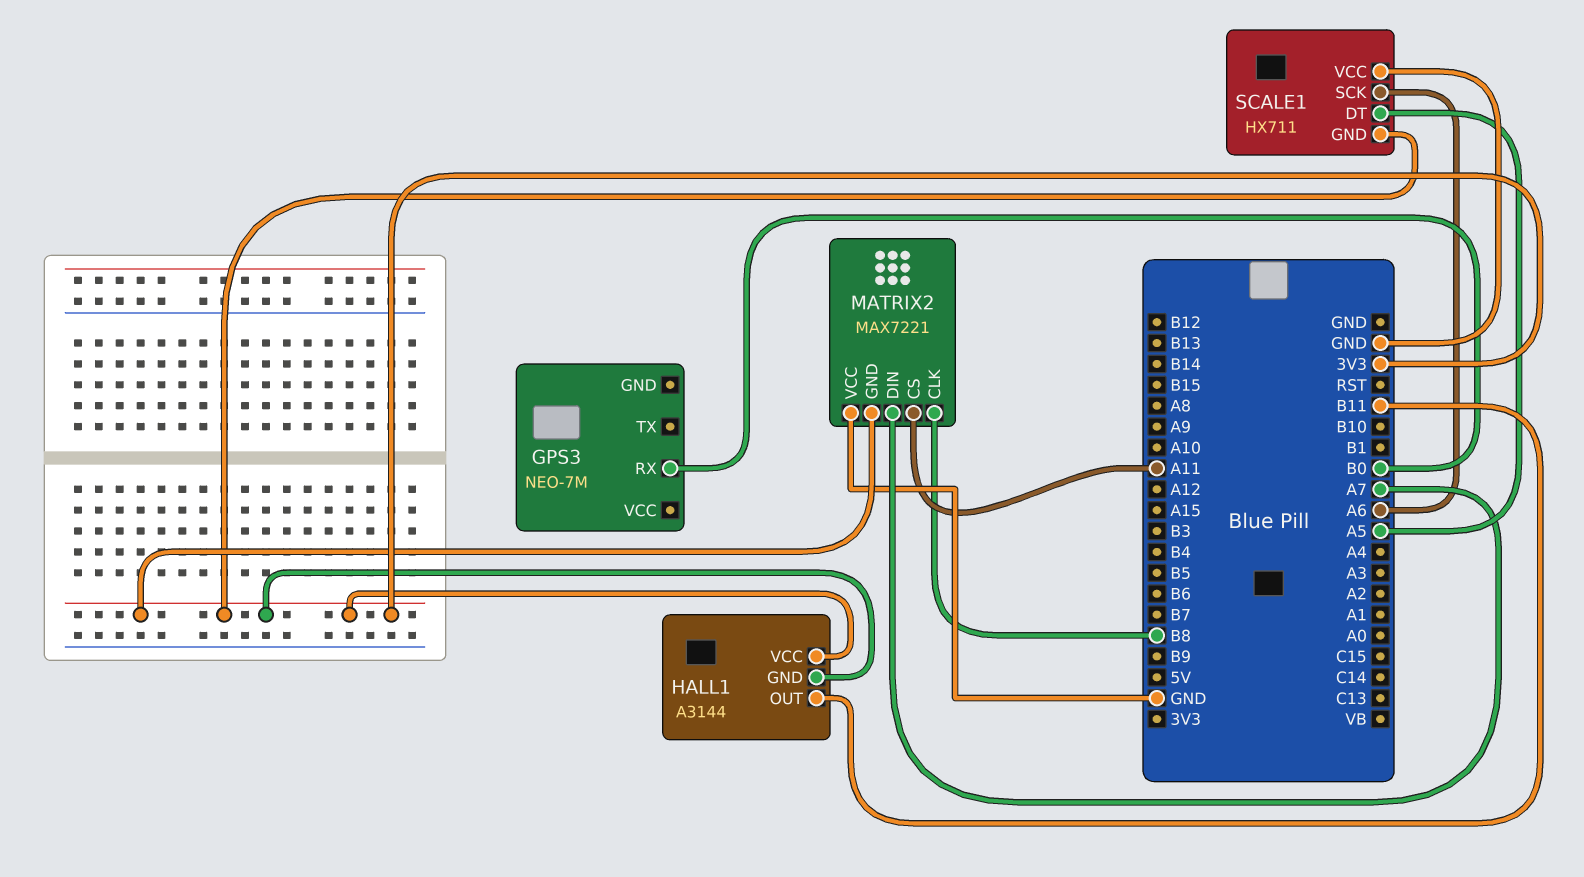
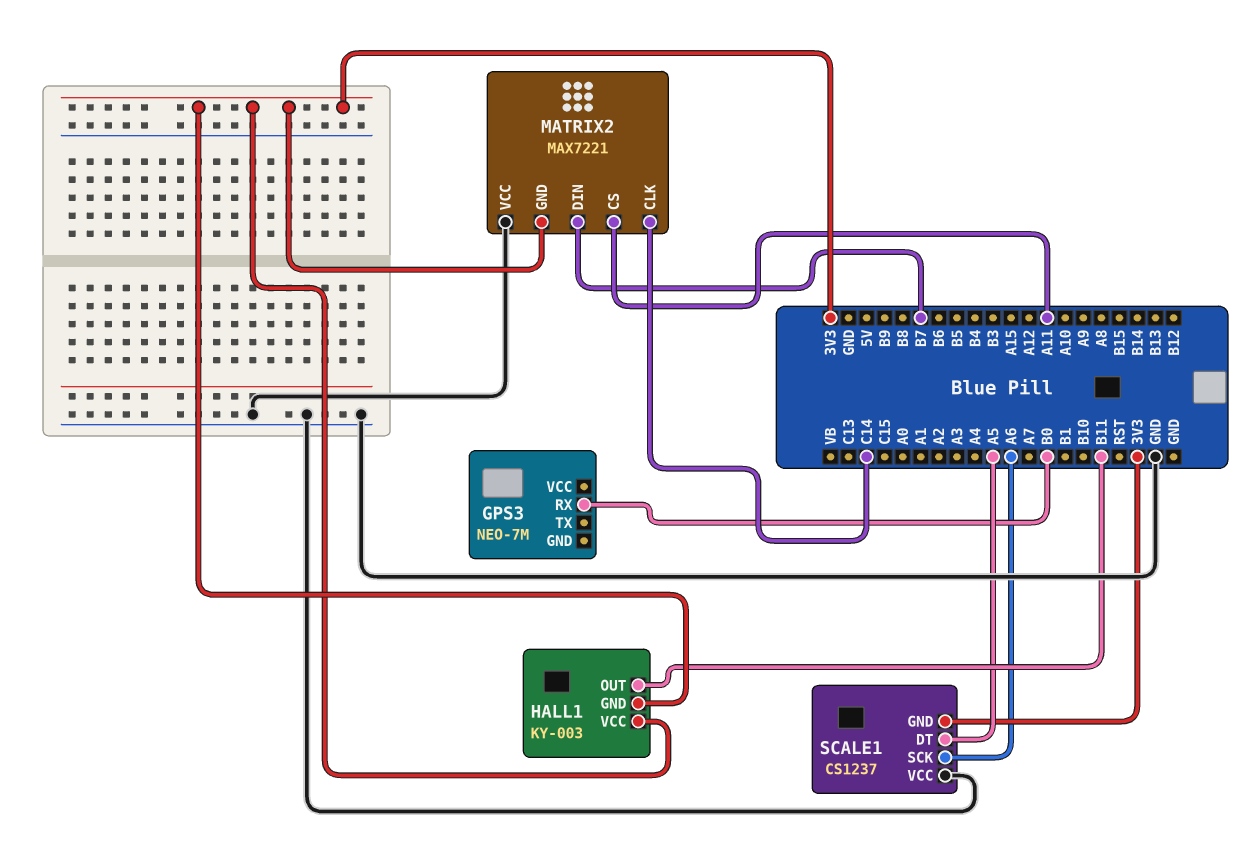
HALL1: A3144 -> KY-003
MATRIX2 pin CLK: B8 -> C14
MATRIX2 pin DIN: A7 -> B7
SCALE1: HX711 -> CS1237

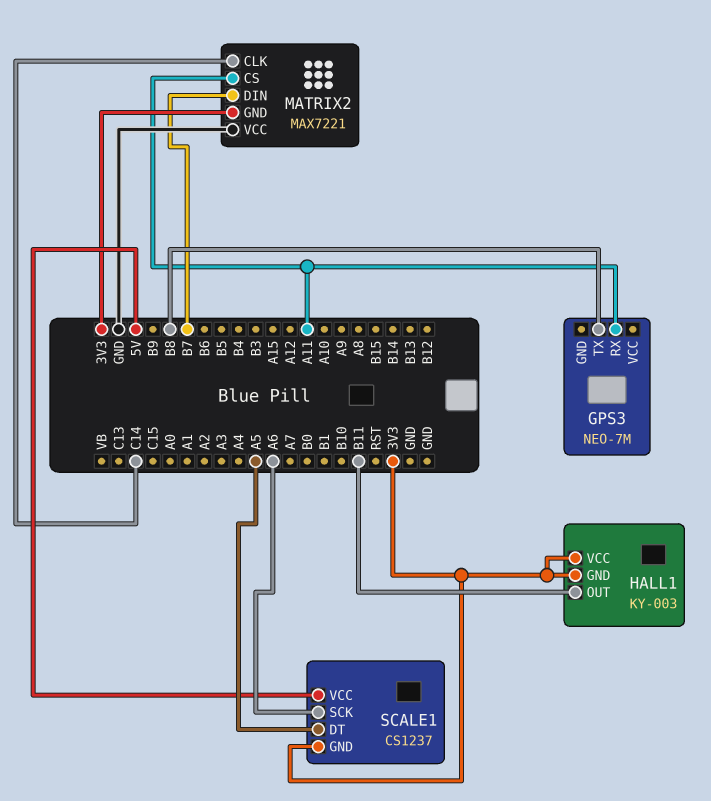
GPS3 pin RX: B0 -> A11
GPS3 pin TX: none -> B8
SCALE1 pin VCC: GND -> 5V

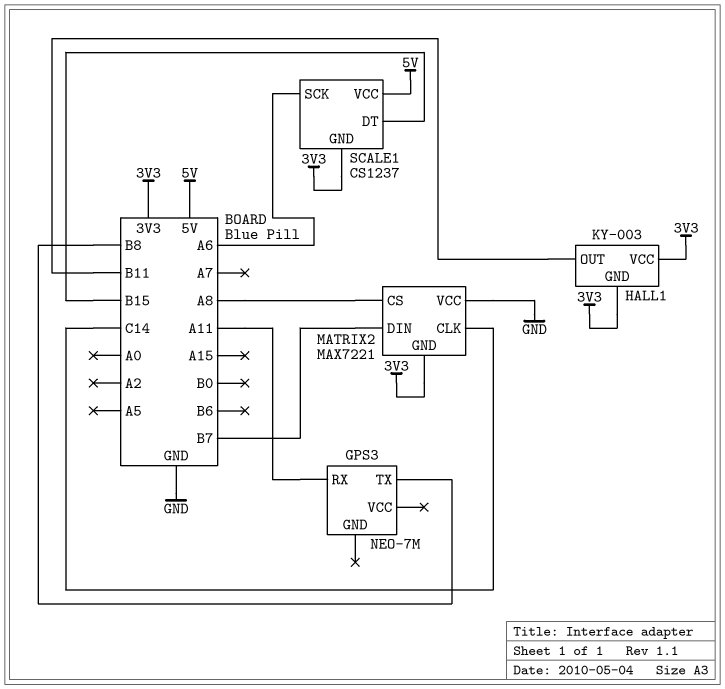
MATRIX2 pin CS: A11 -> A8
SCALE1 pin DT: A5 -> B15

